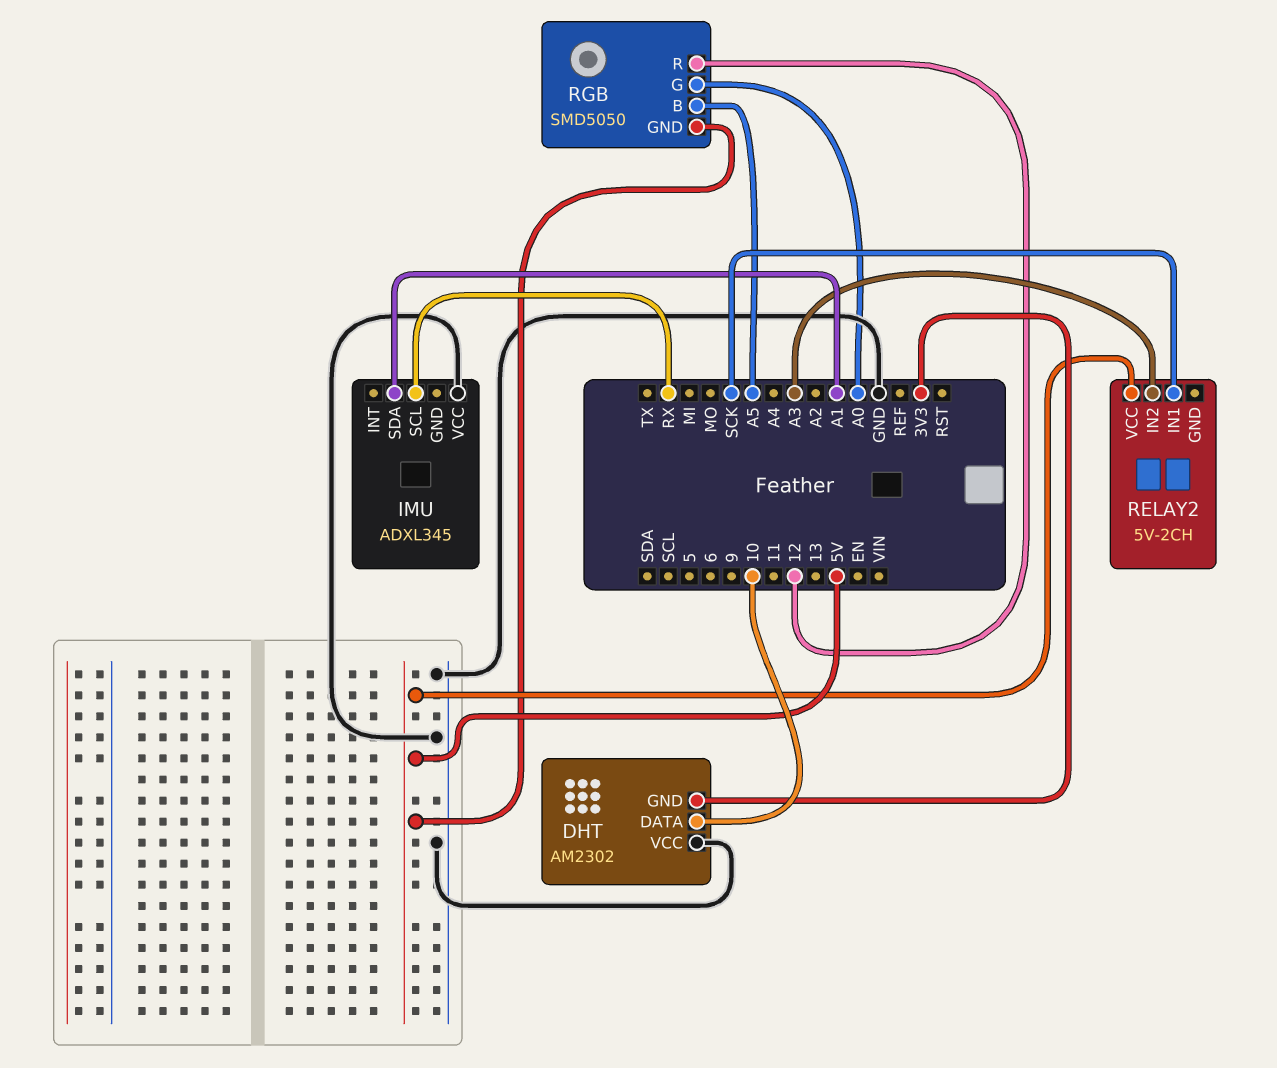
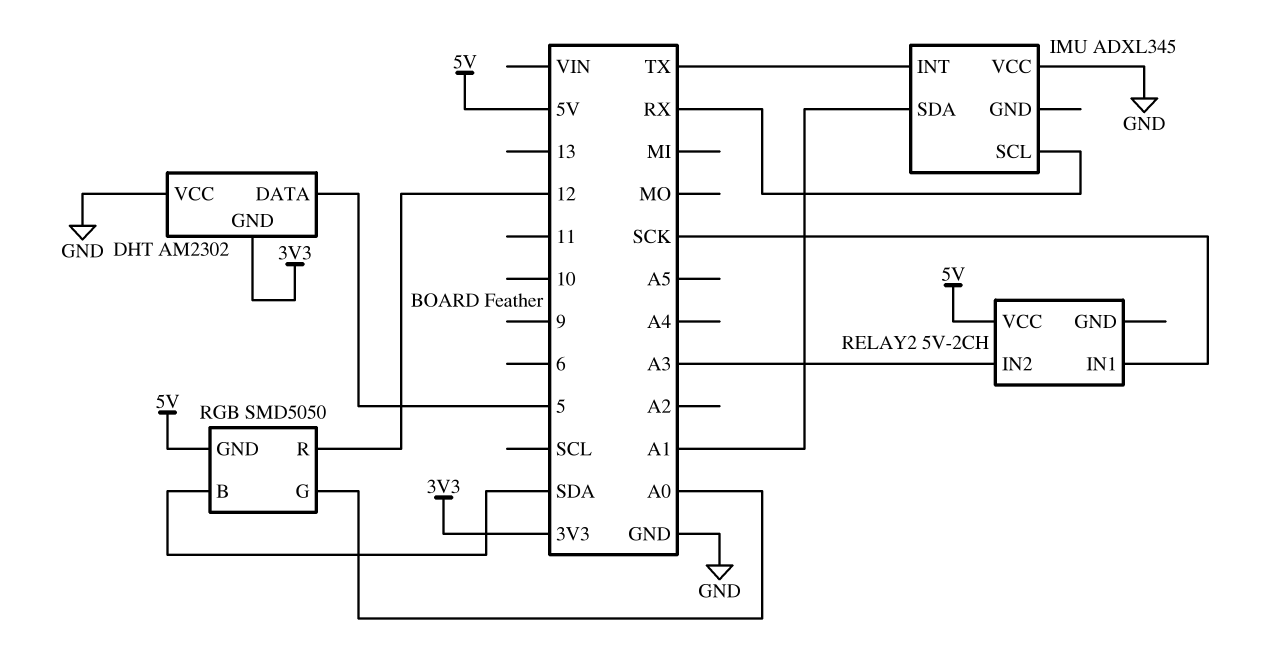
DHT pin DATA: 10 -> 5
IMU pin INT: none -> TX
RGB pin B: A5 -> SDA

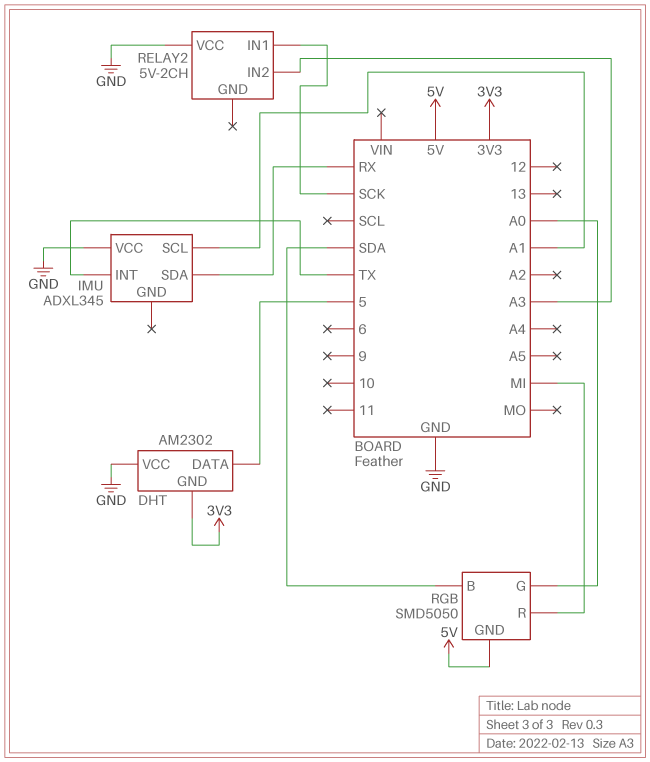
IMU pin SCL: RX -> A1
IMU pin SDA: A1 -> RX
RELAY2 pin VCC: 5V -> GND
RGB pin R: 12 -> MI

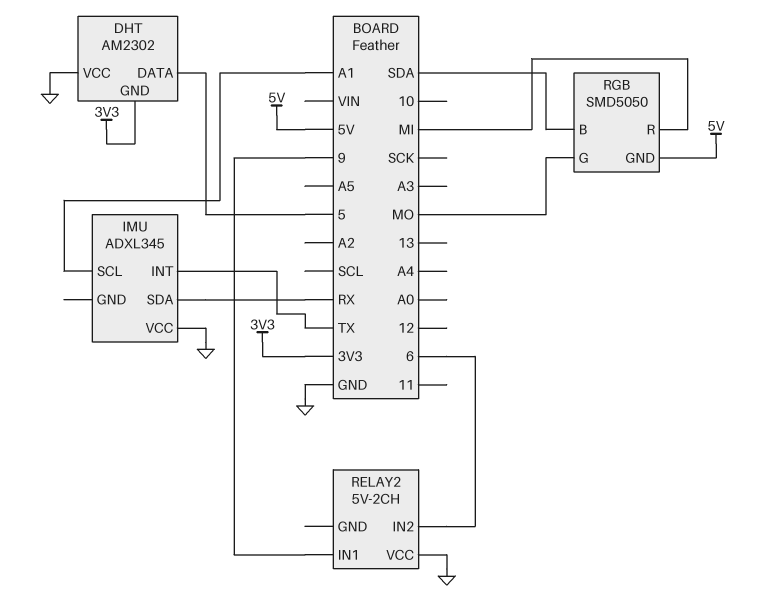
RELAY2 pin IN1: SCK -> 9
RELAY2 pin IN2: A3 -> 6
RGB pin G: A0 -> MO

